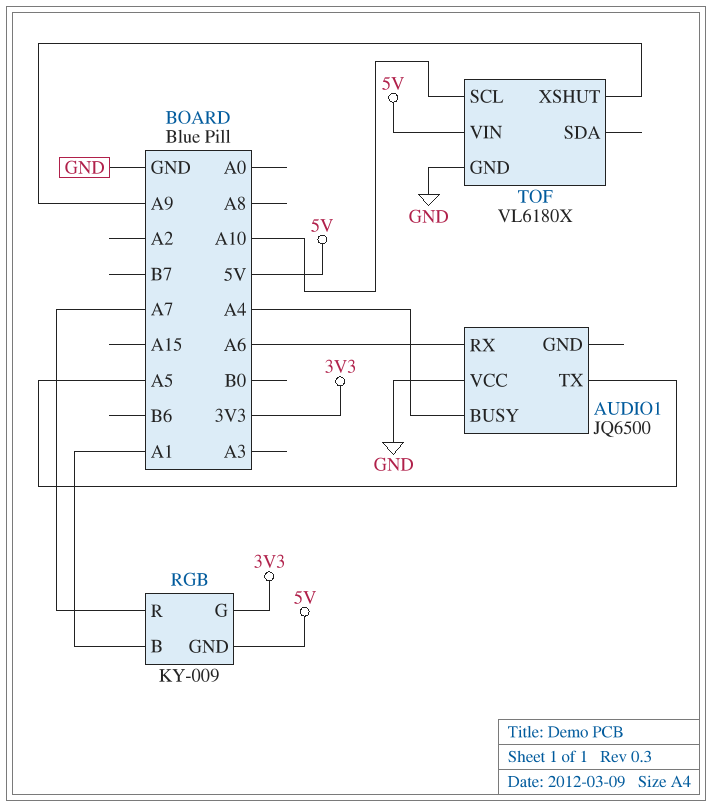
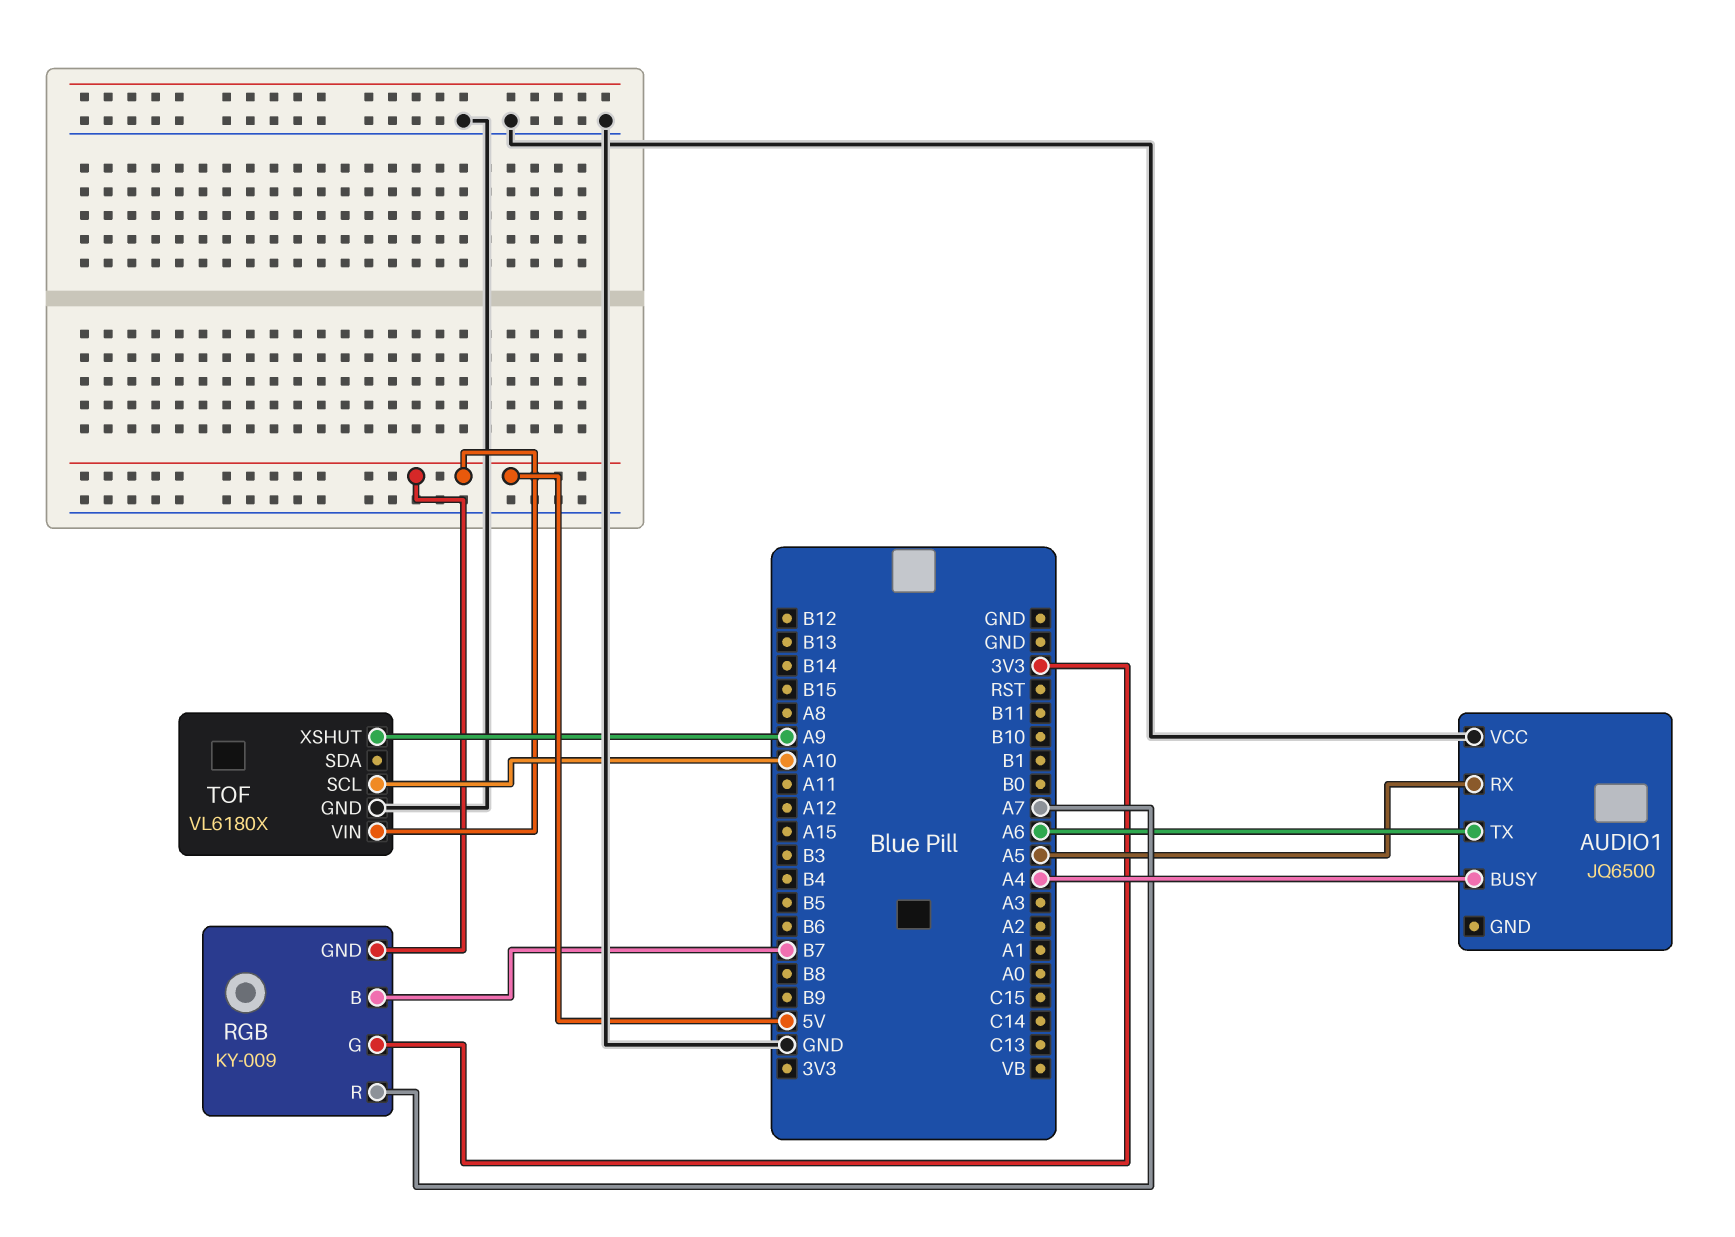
AUDIO1 pin RX: A6 -> A5
AUDIO1 pin TX: A5 -> A6
RGB pin B: A1 -> B7

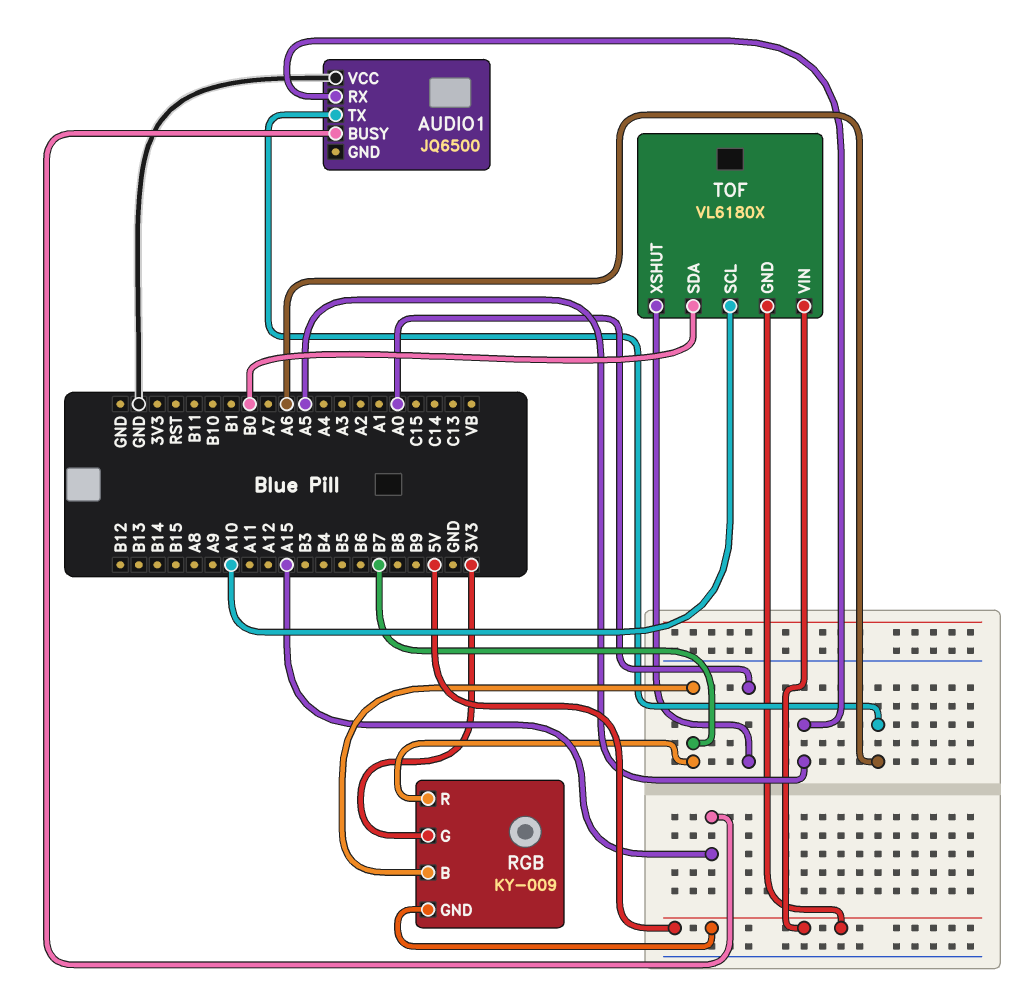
AUDIO1 pin BUSY: A4 -> A15
RGB pin R: A7 -> B7
TOF pin GND: GND -> 5V
TOF pin SDA: none -> B0
TOF pin XSHUT: A9 -> A0

